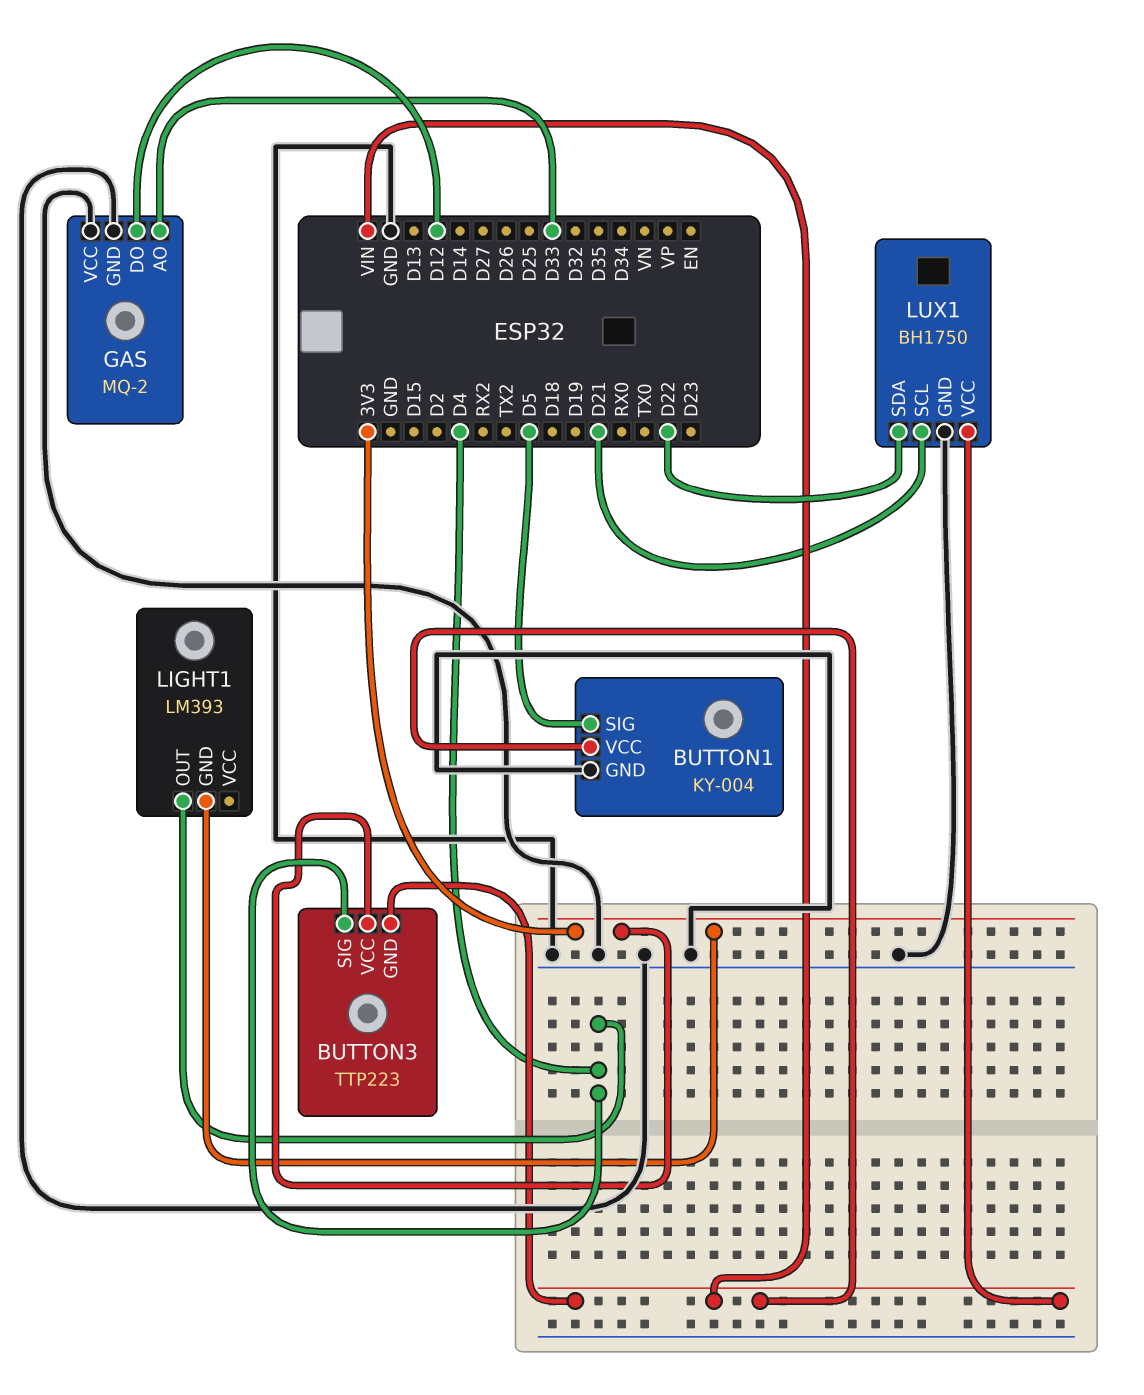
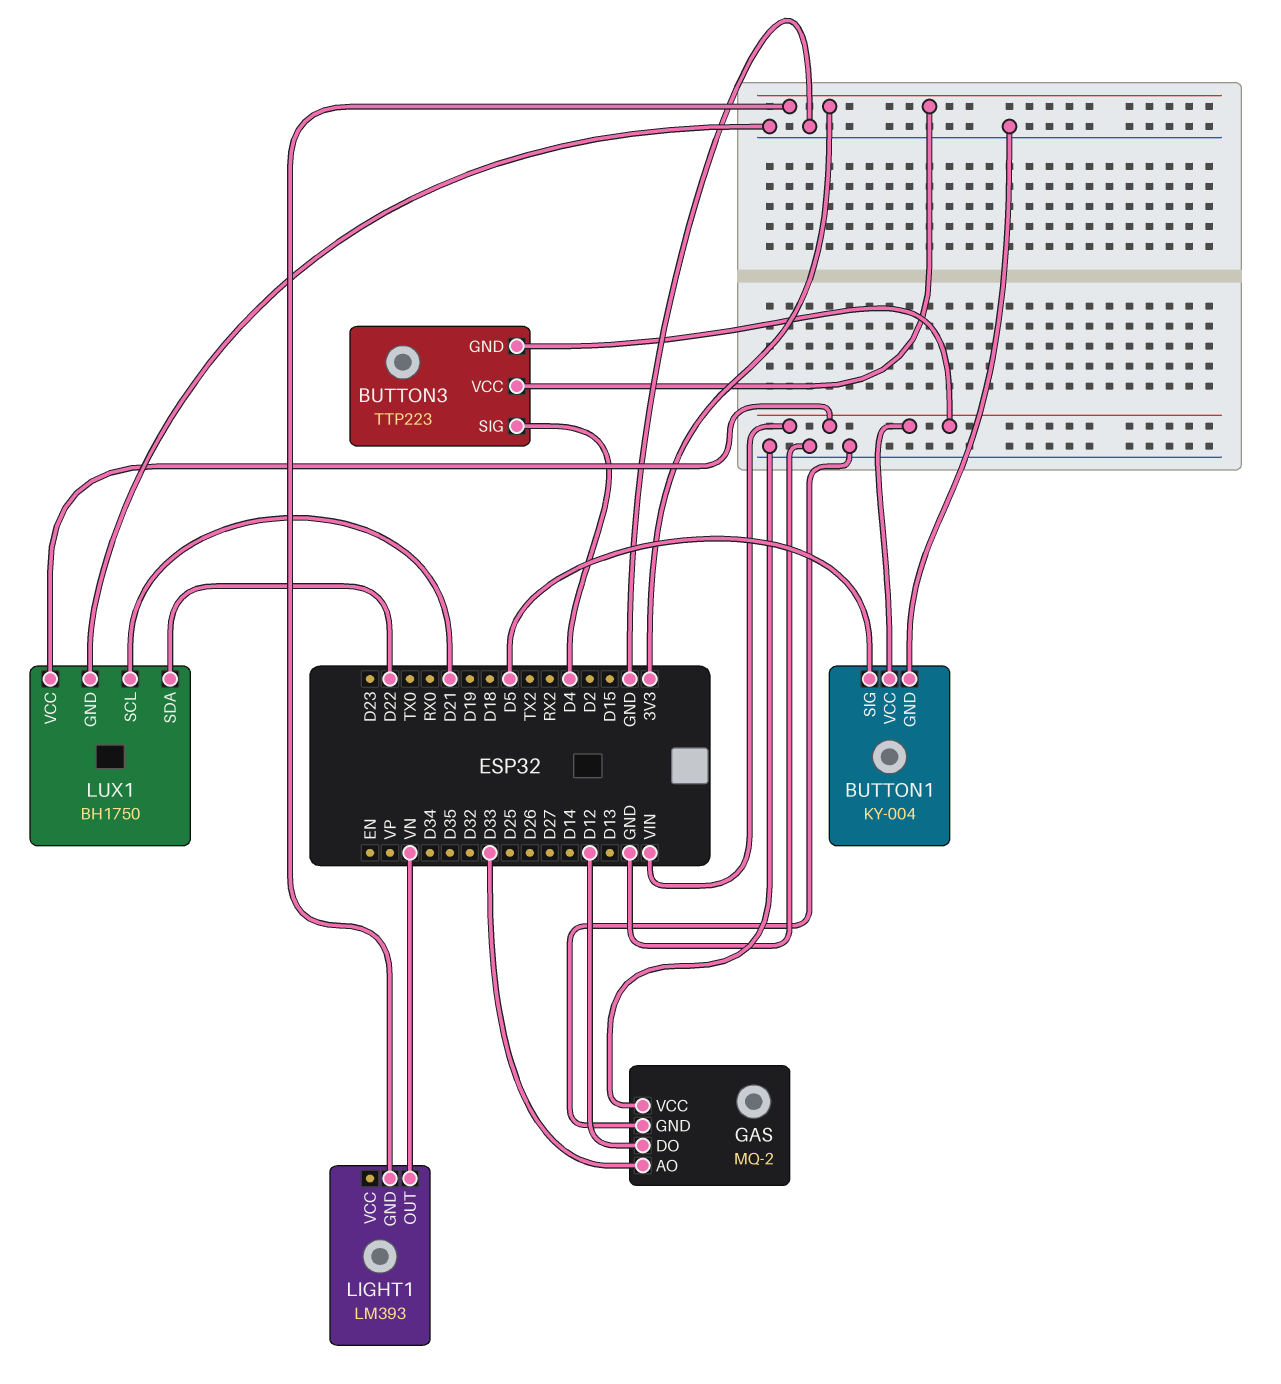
LIGHT1 pin OUT: D4 -> VN

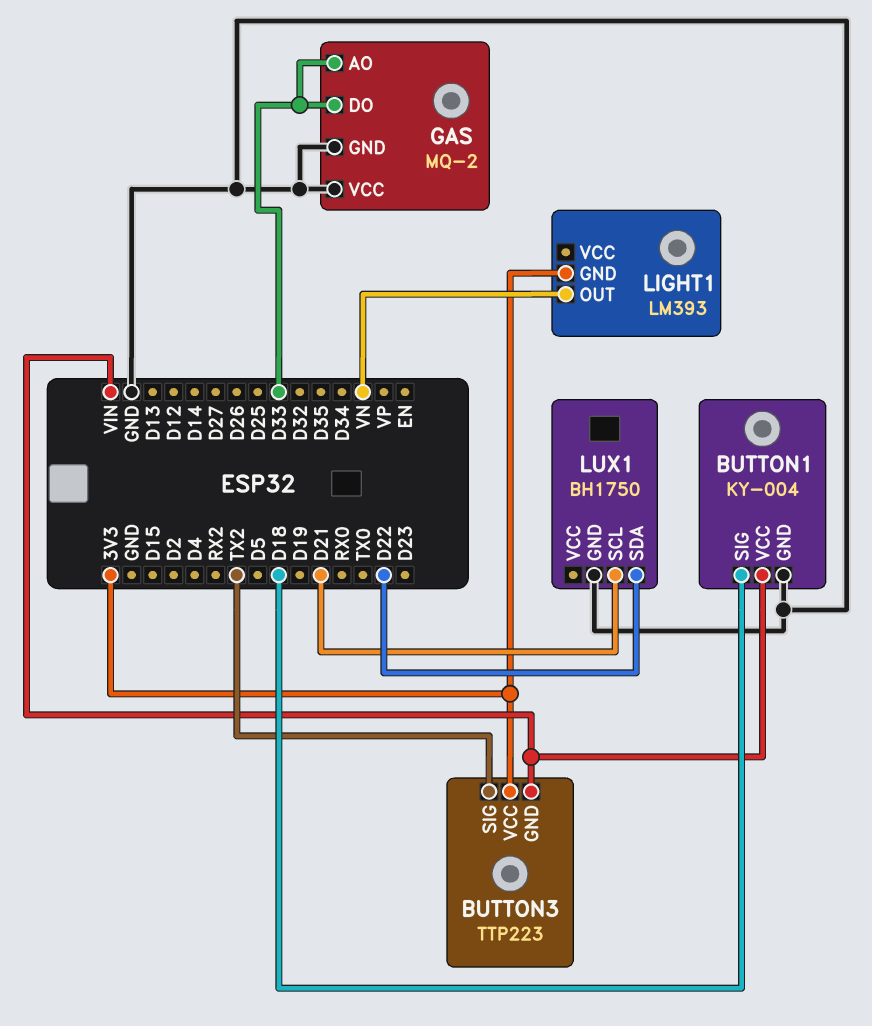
BUTTON1 pin SIG: D5 -> D18
BUTTON3 pin SIG: D4 -> TX2
GAS pin DO: D12 -> D33
LUX1 pin VCC: VIN -> none

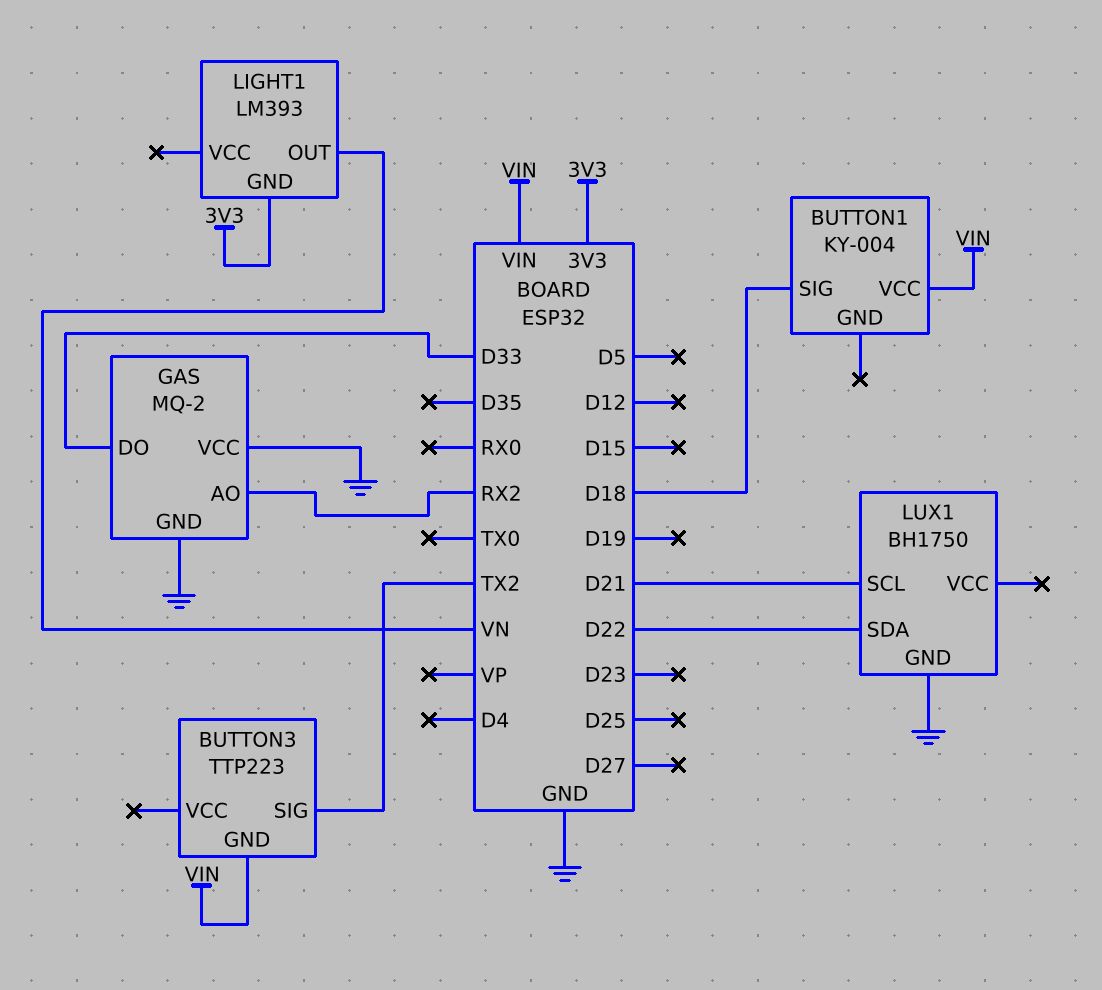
BUTTON1 pin GND: GND -> none
BUTTON3 pin VCC: 3V3 -> none
GAS pin AO: D33 -> RX2

